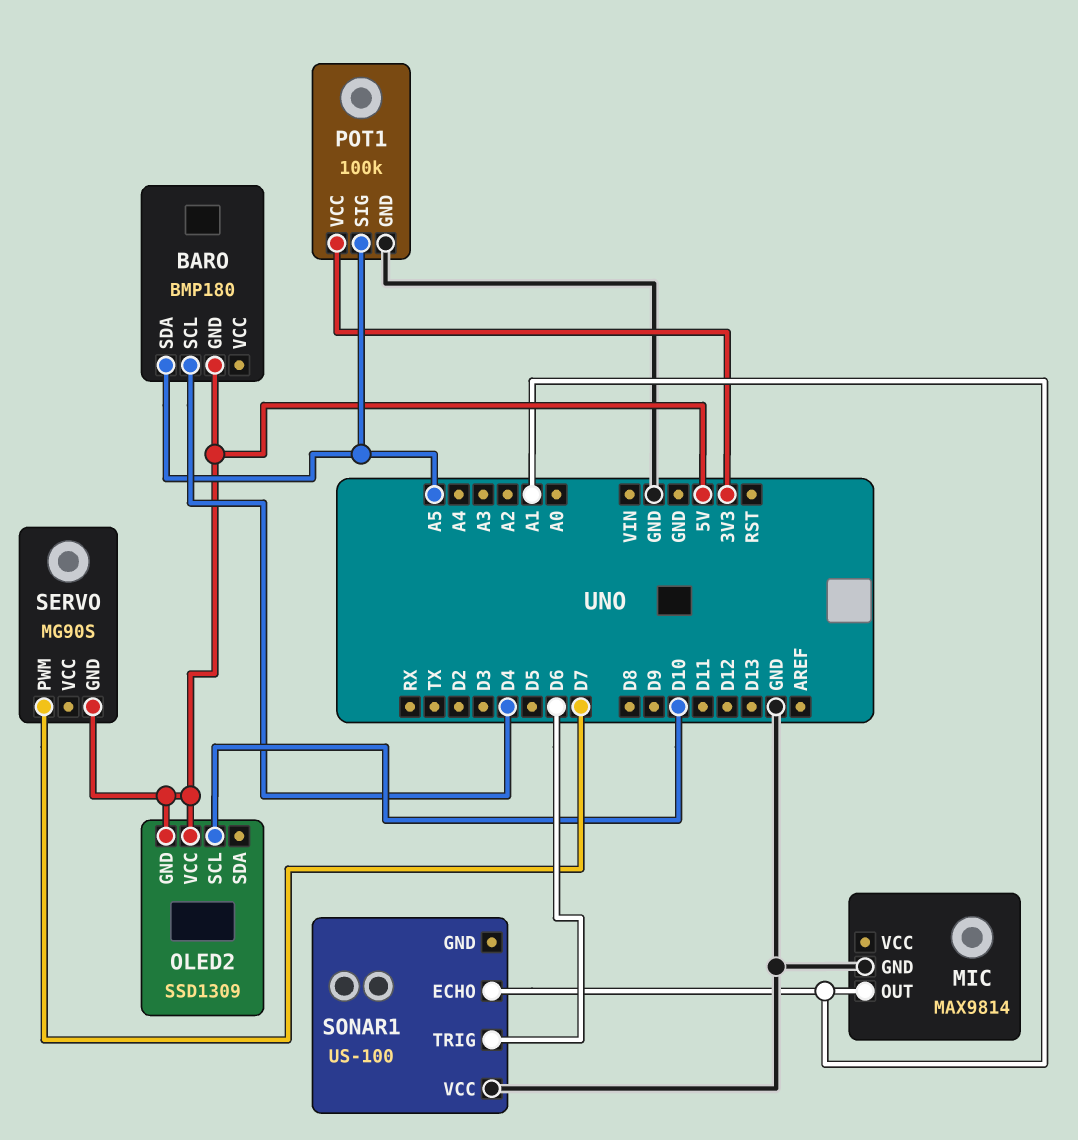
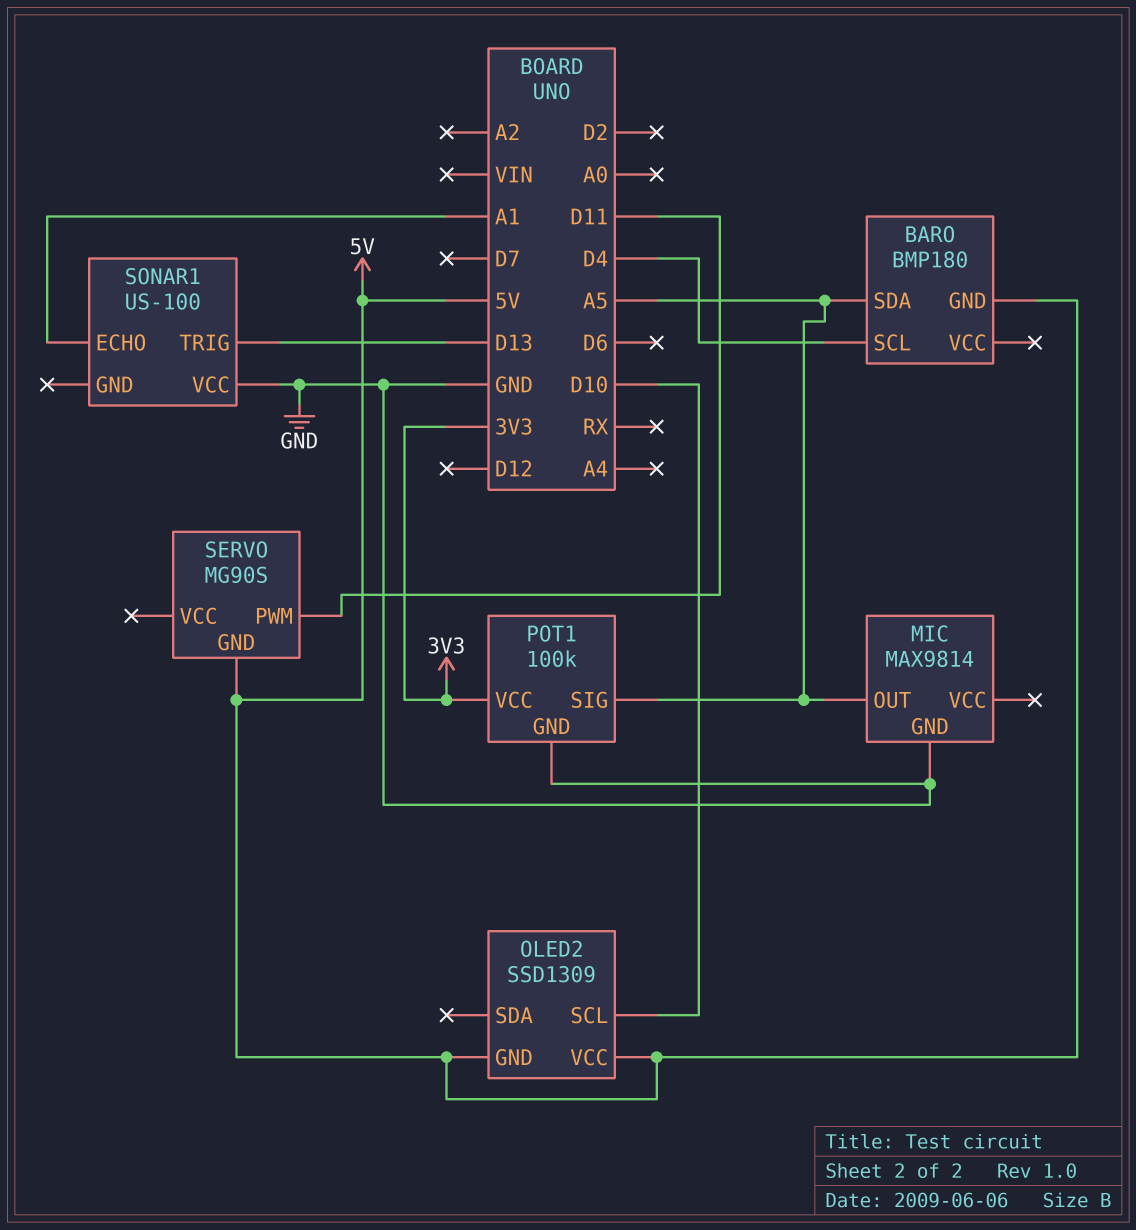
MIC pin OUT: A1 -> A5
SERVO pin PWM: D7 -> D11
SONAR1 pin TRIG: D6 -> D13

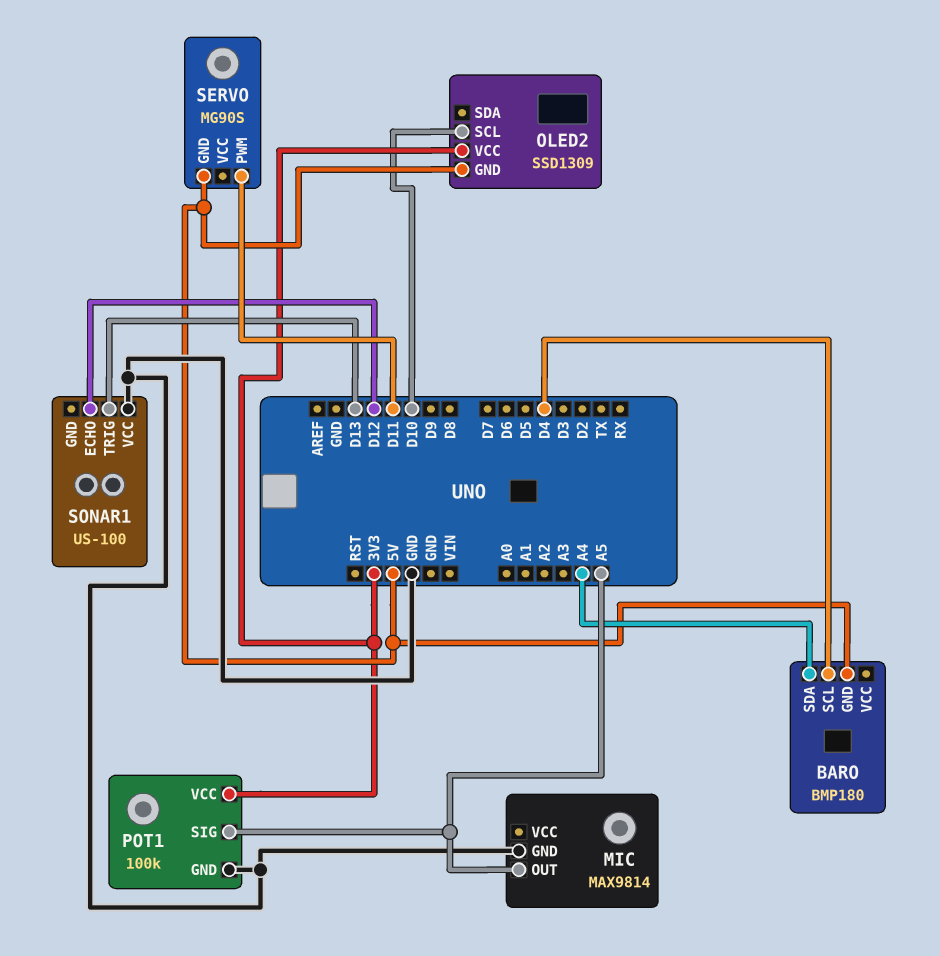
BARO pin SDA: A5 -> A4
OLED2 pin VCC: 5V -> 3V3
SONAR1 pin ECHO: A1 -> D12

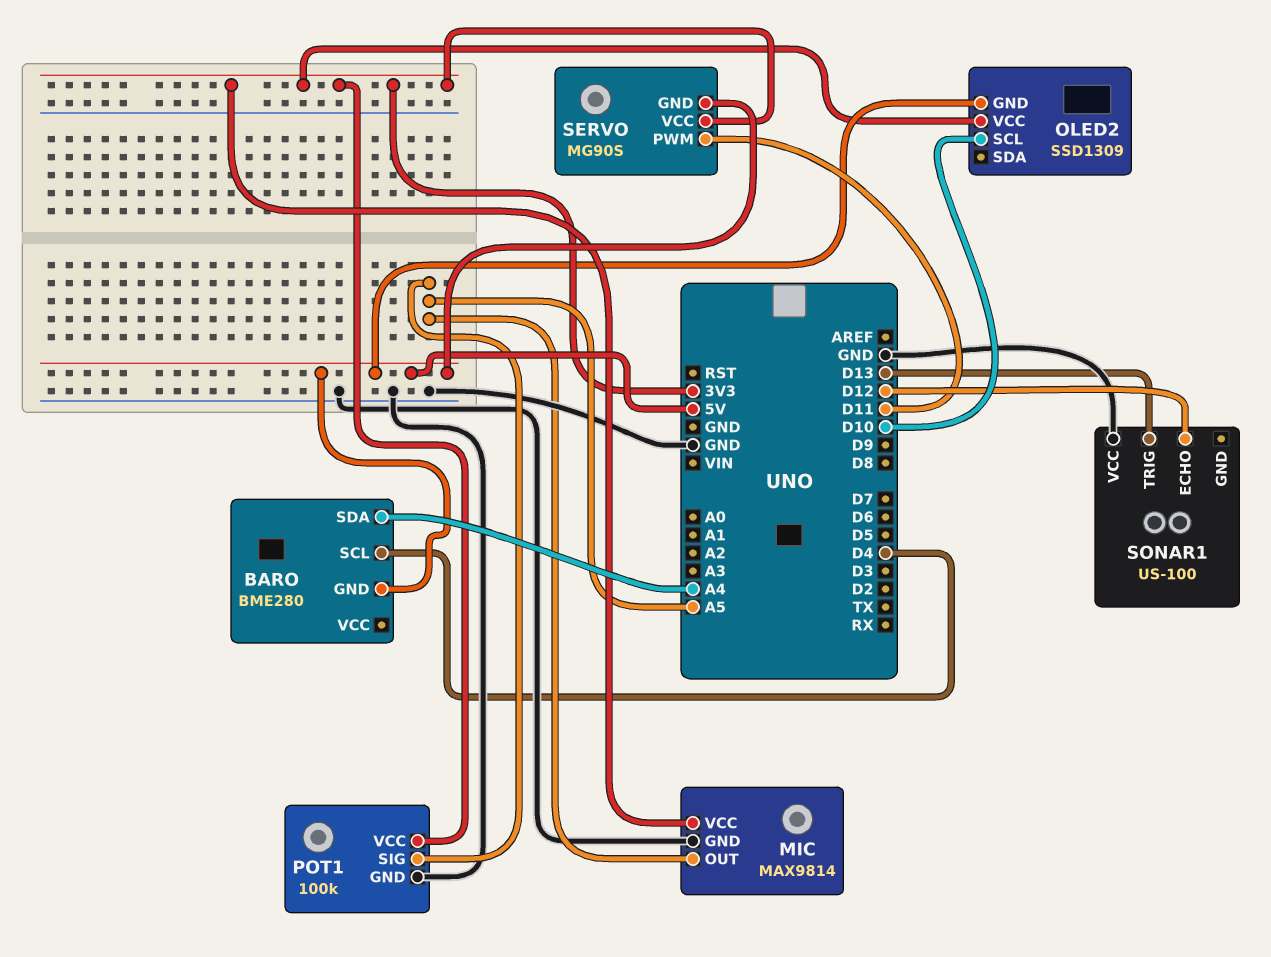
BARO: BMP180 -> BME280
MIC pin VCC: none -> 3V3
SERVO pin VCC: none -> 3V3

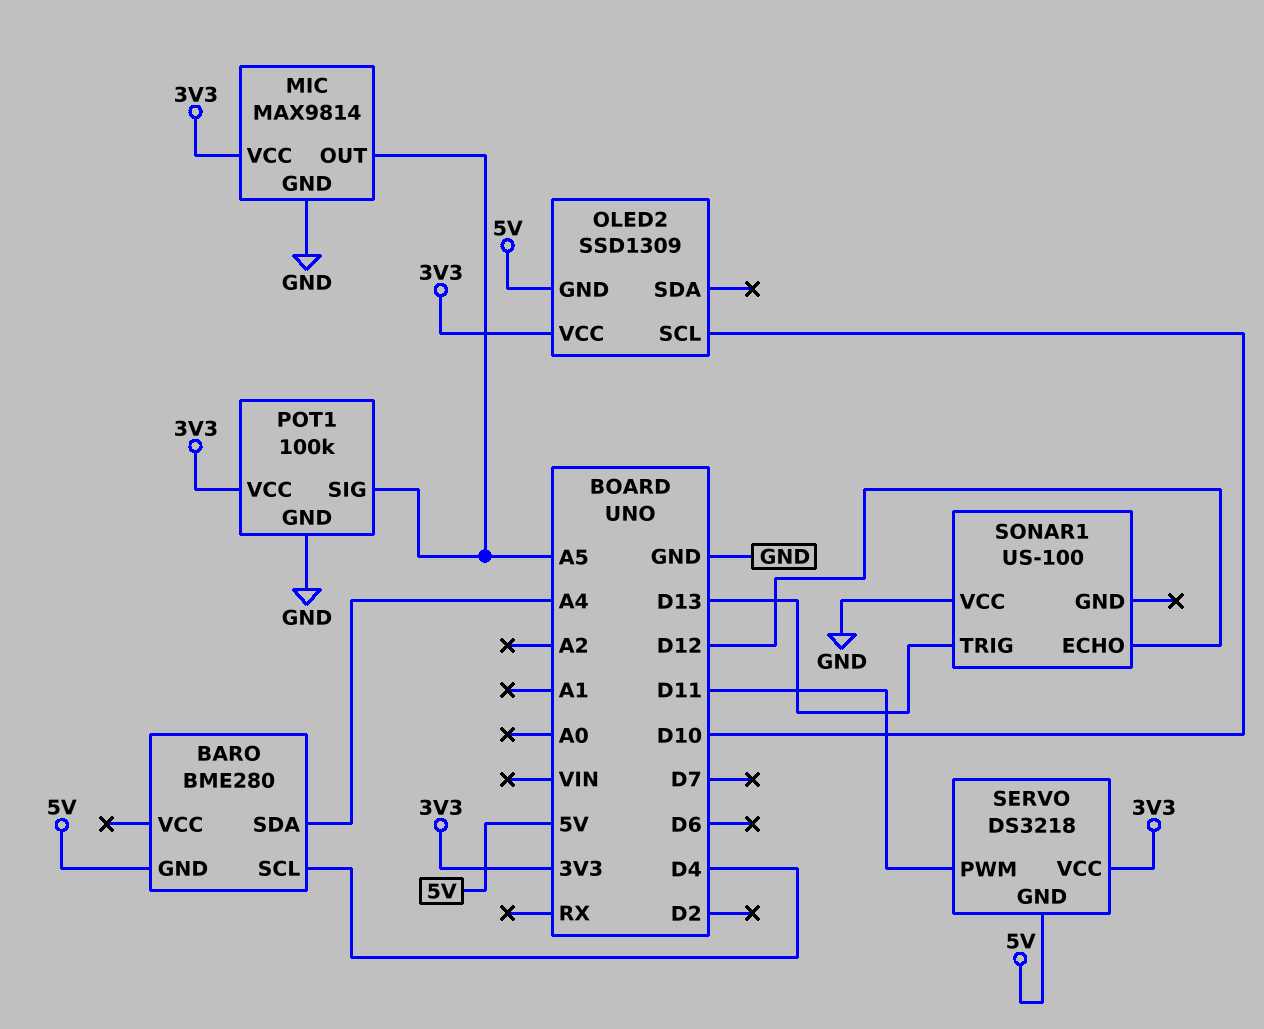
SERVO: MG90S -> DS3218

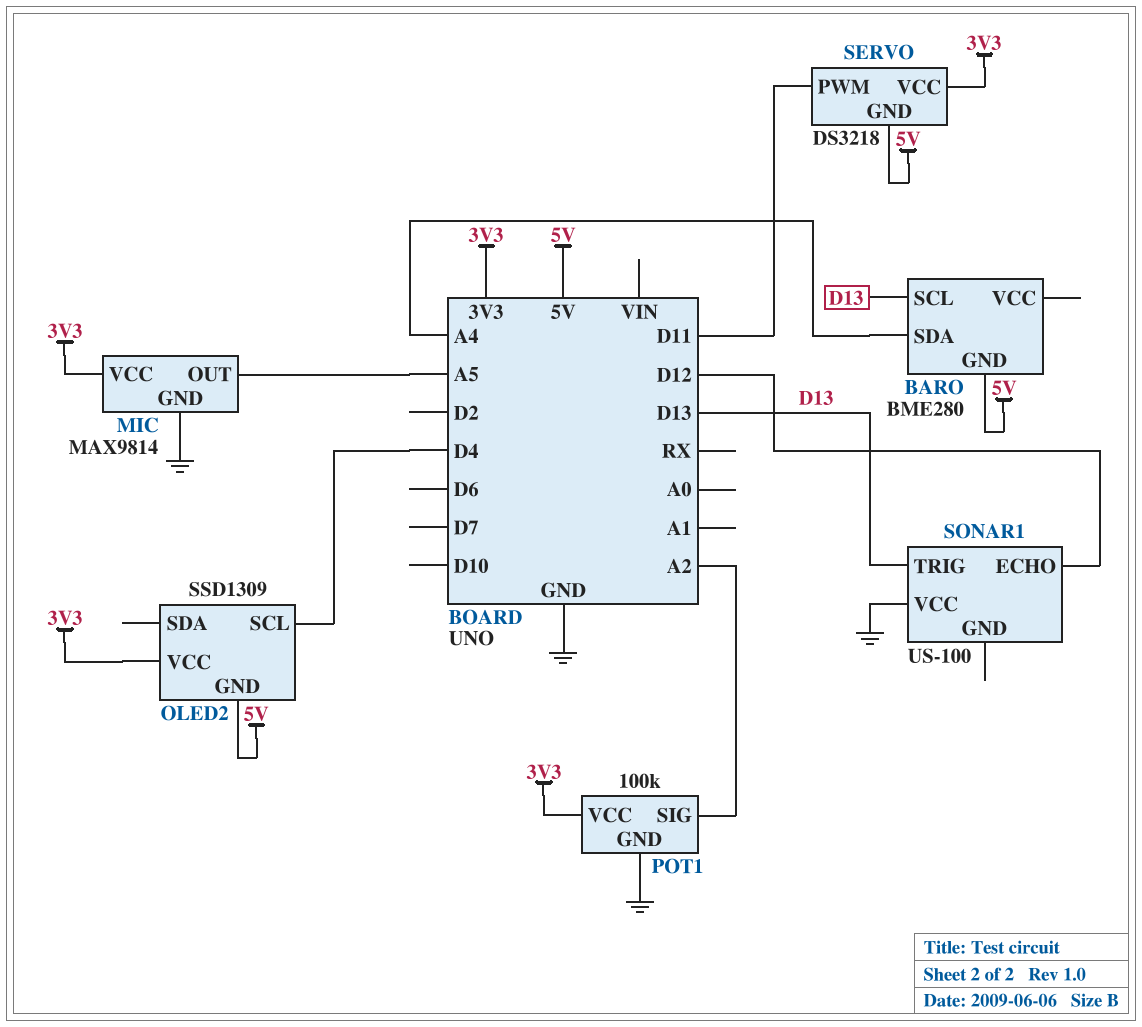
BARO pin SCL: D4 -> D13
OLED2 pin SCL: D10 -> D4
POT1 pin SIG: A5 -> A2

